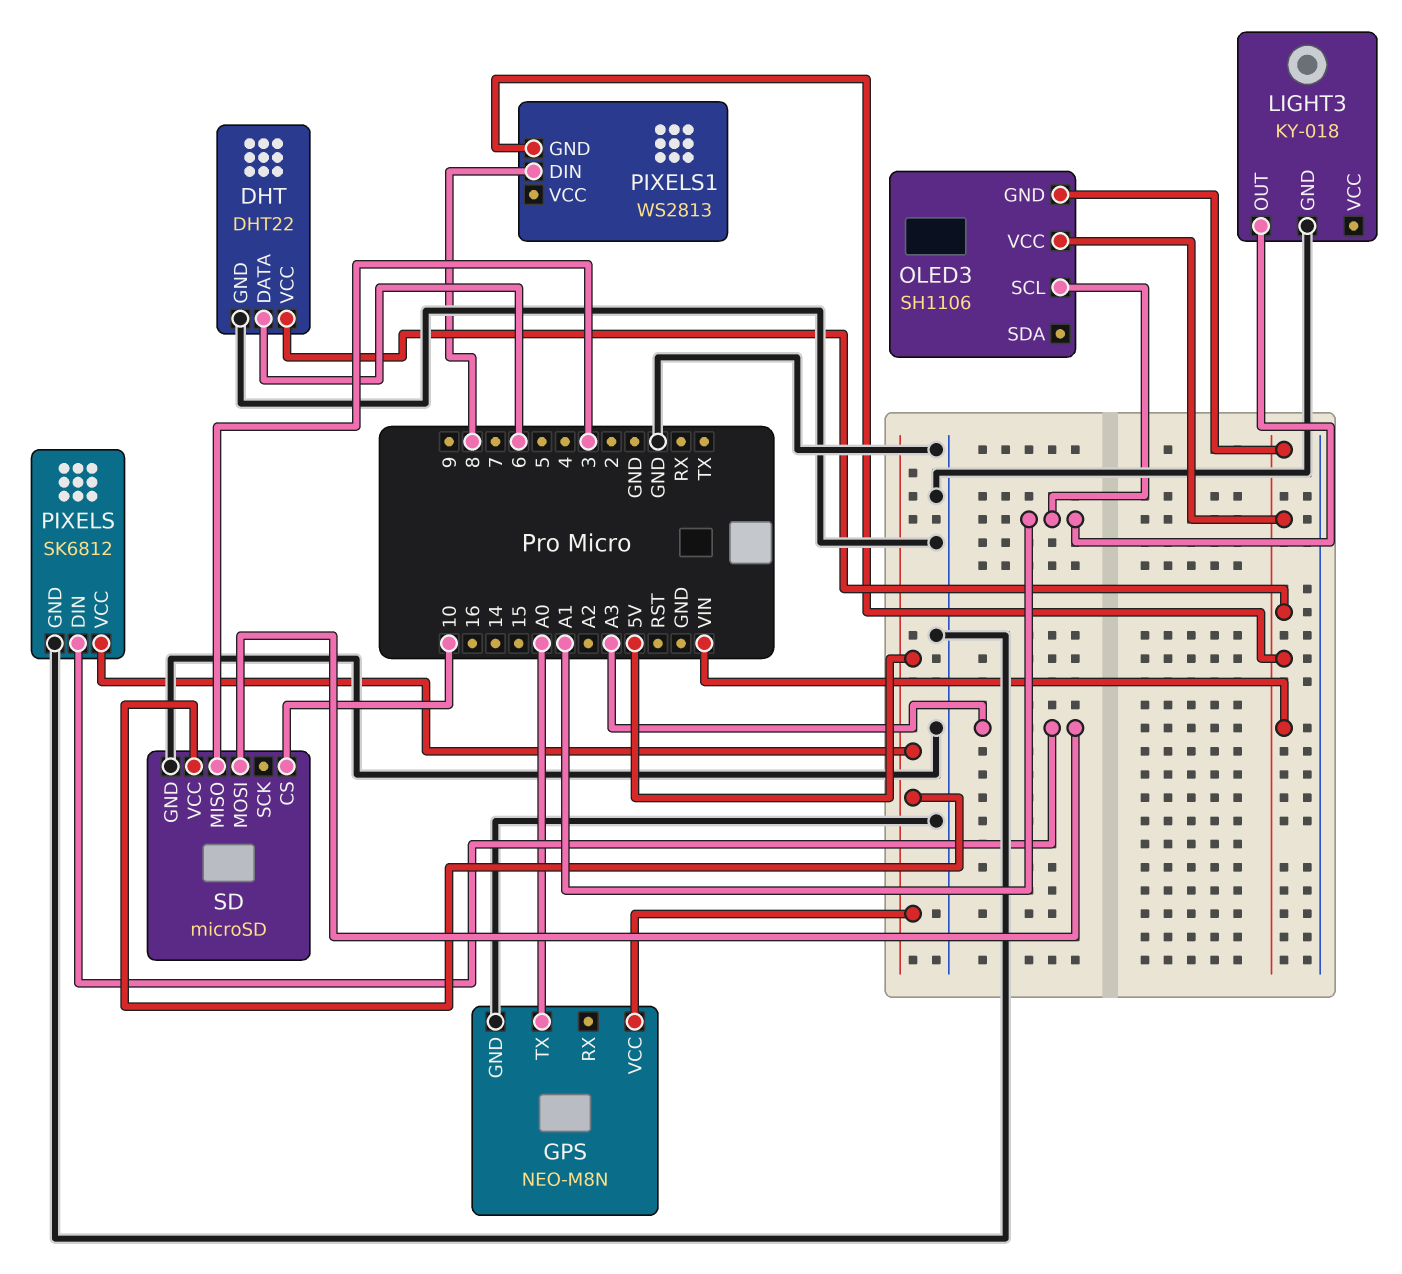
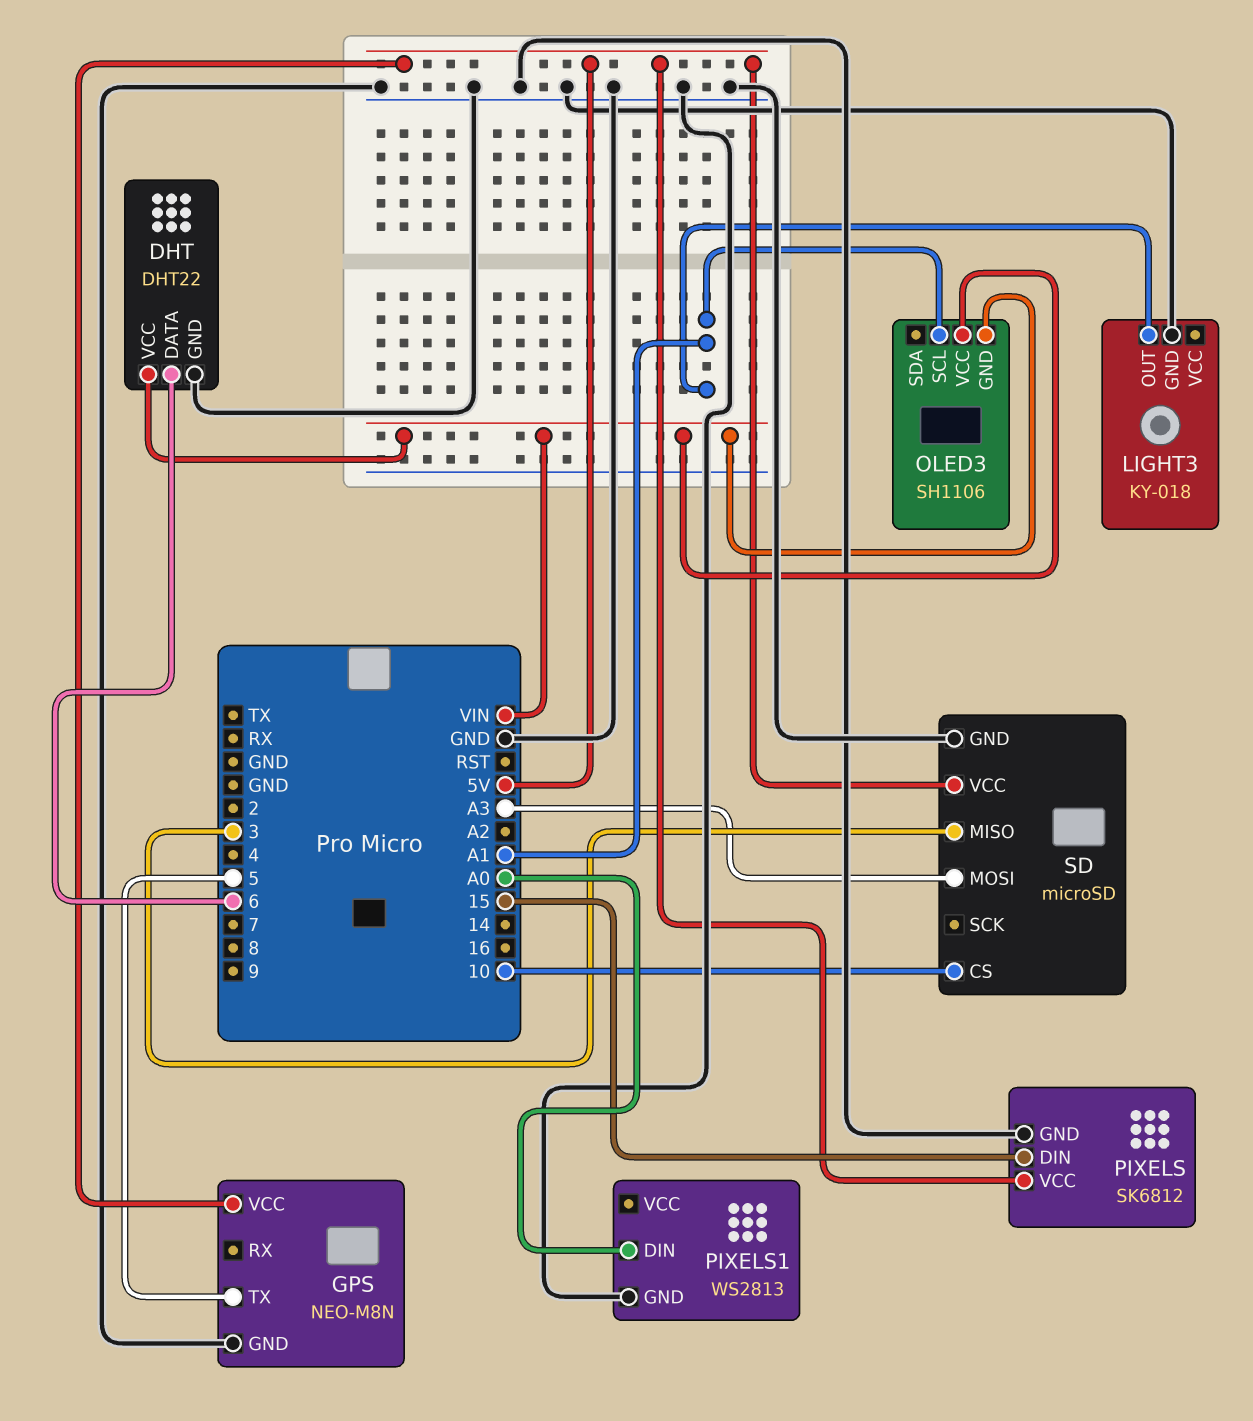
GPS pin TX: A0 -> 5
PIXELS pin DIN: A3 -> 15
PIXELS1 pin DIN: 8 -> A0
PIXELS1 pin GND: VIN -> GND

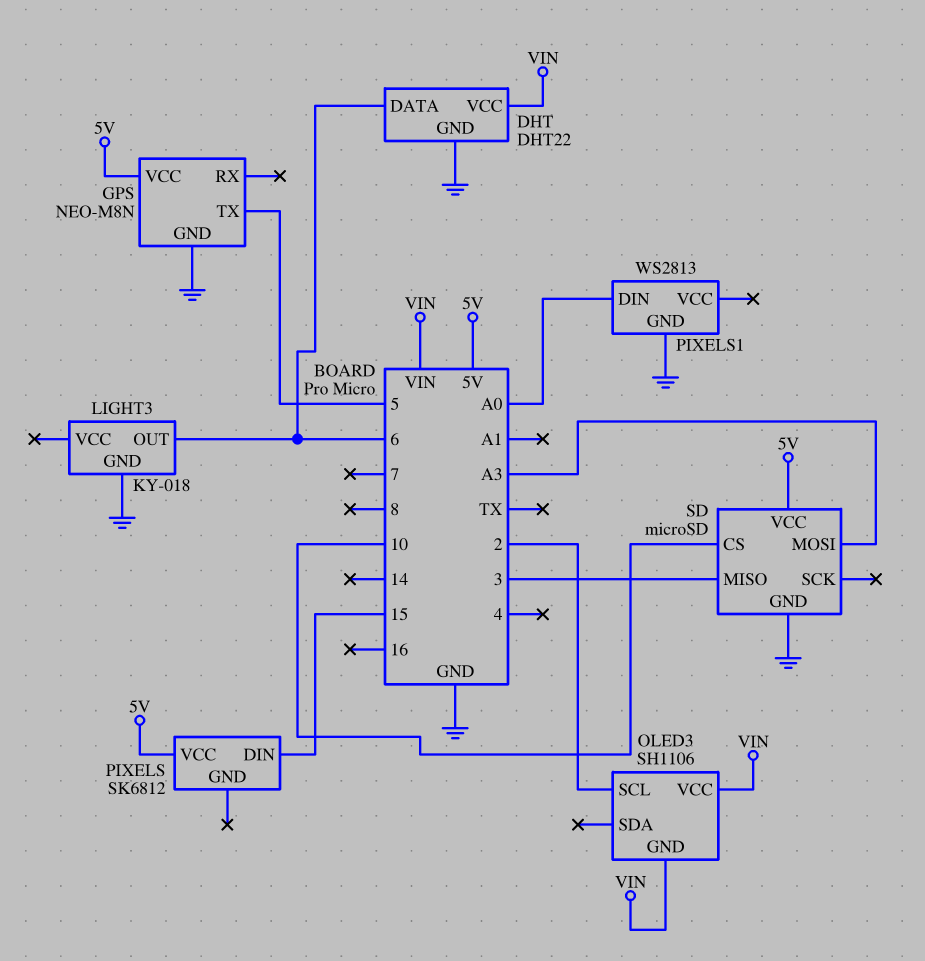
LIGHT3 pin OUT: A1 -> 6
OLED3 pin SCL: A1 -> 2
PIXELS pin GND: GND -> none

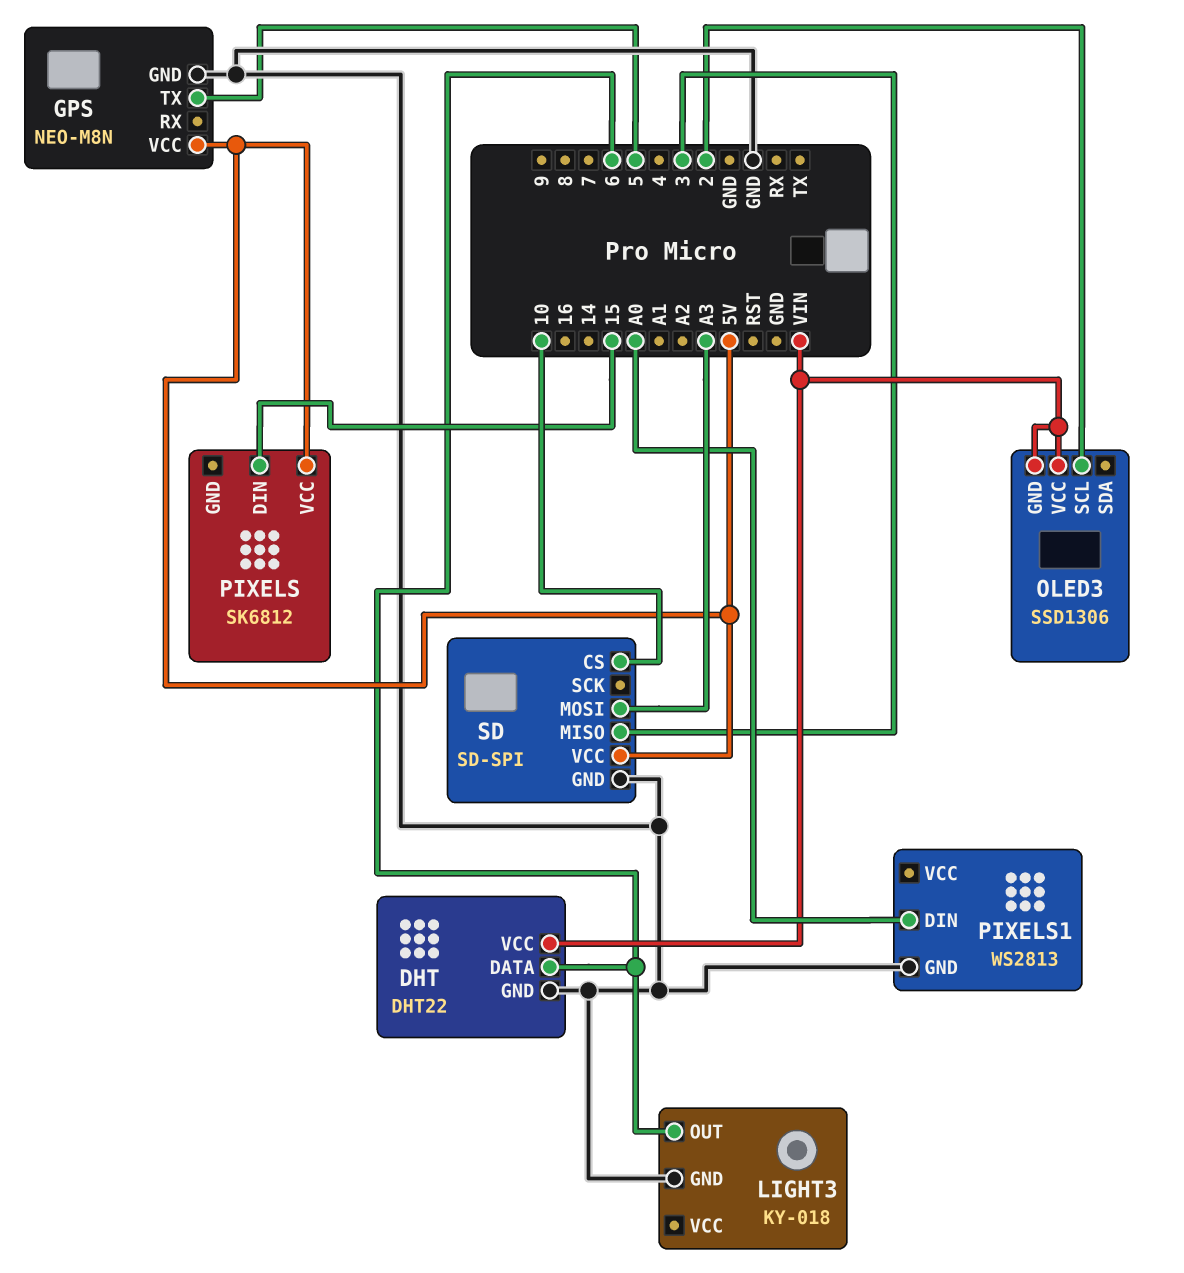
OLED3: SH1106 -> SSD1306
SD: microSD -> SD-SPI

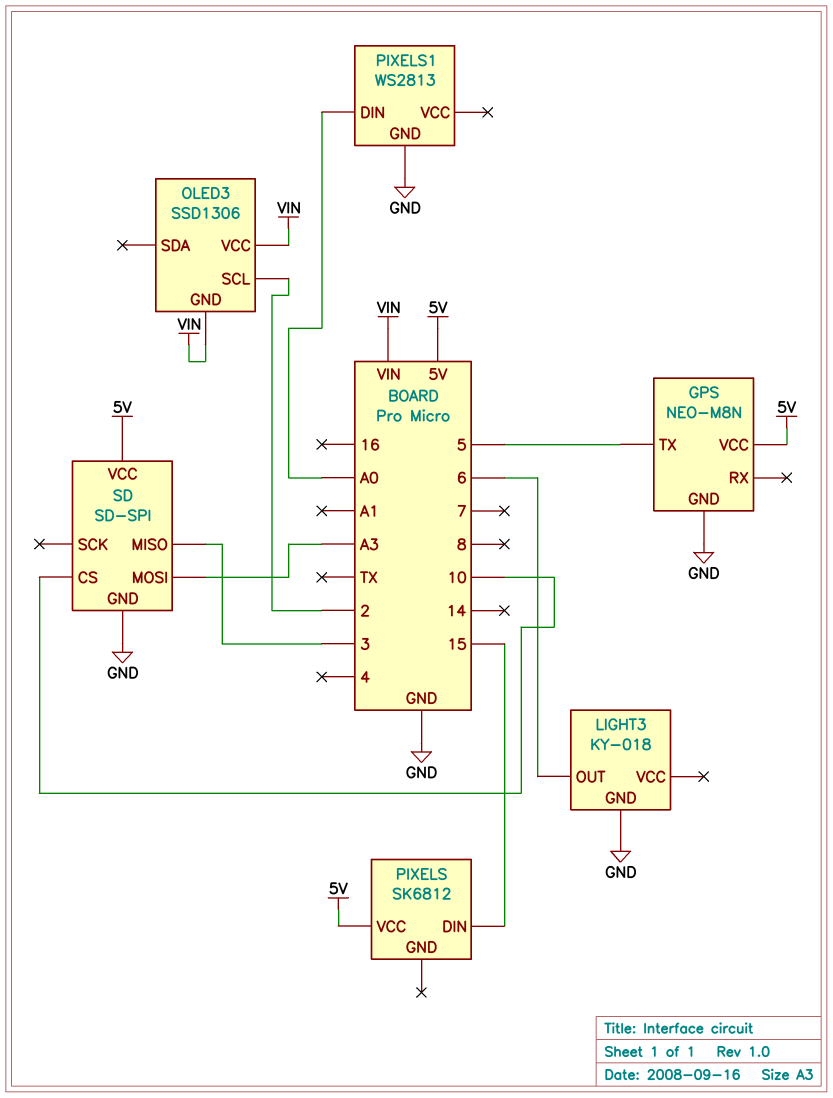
DHT: DHT22 -> none
DHT pin DATA: 6 -> none
DHT pin GND: GND -> none
DHT pin VCC: VIN -> none

